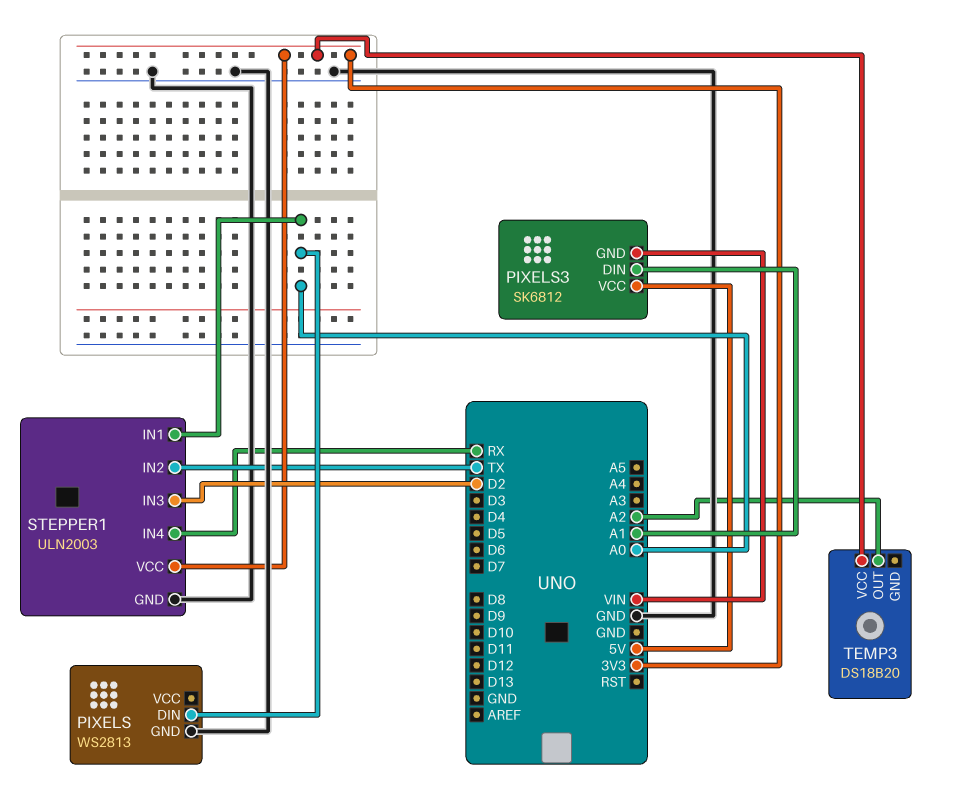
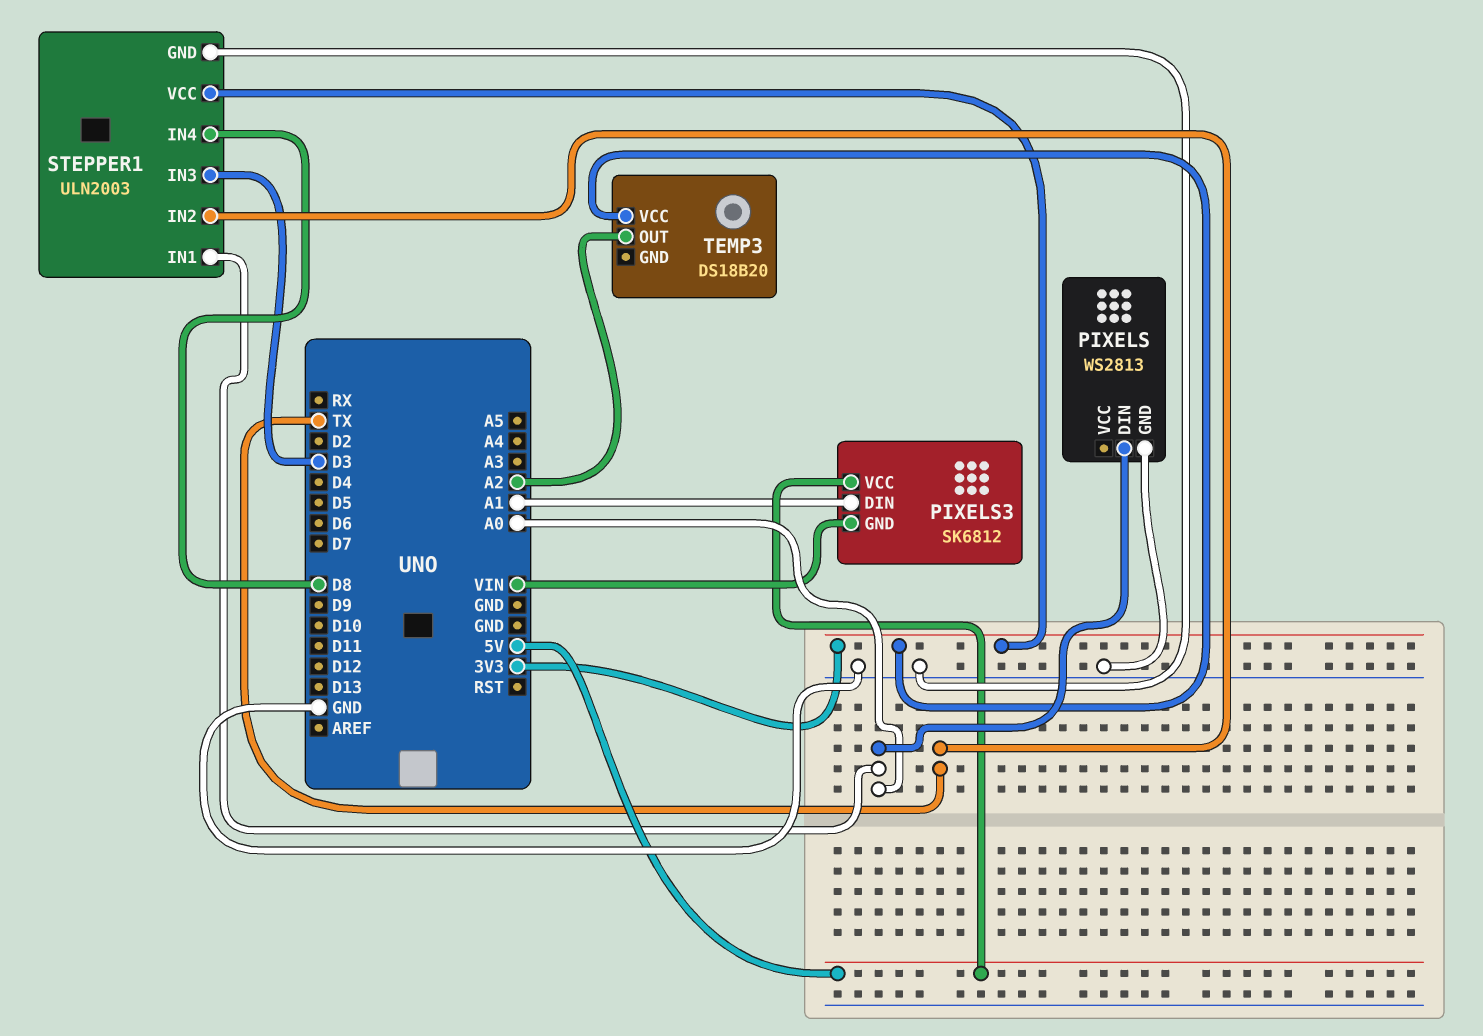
STEPPER1 pin IN3: D2 -> D3
STEPPER1 pin IN4: RX -> D8

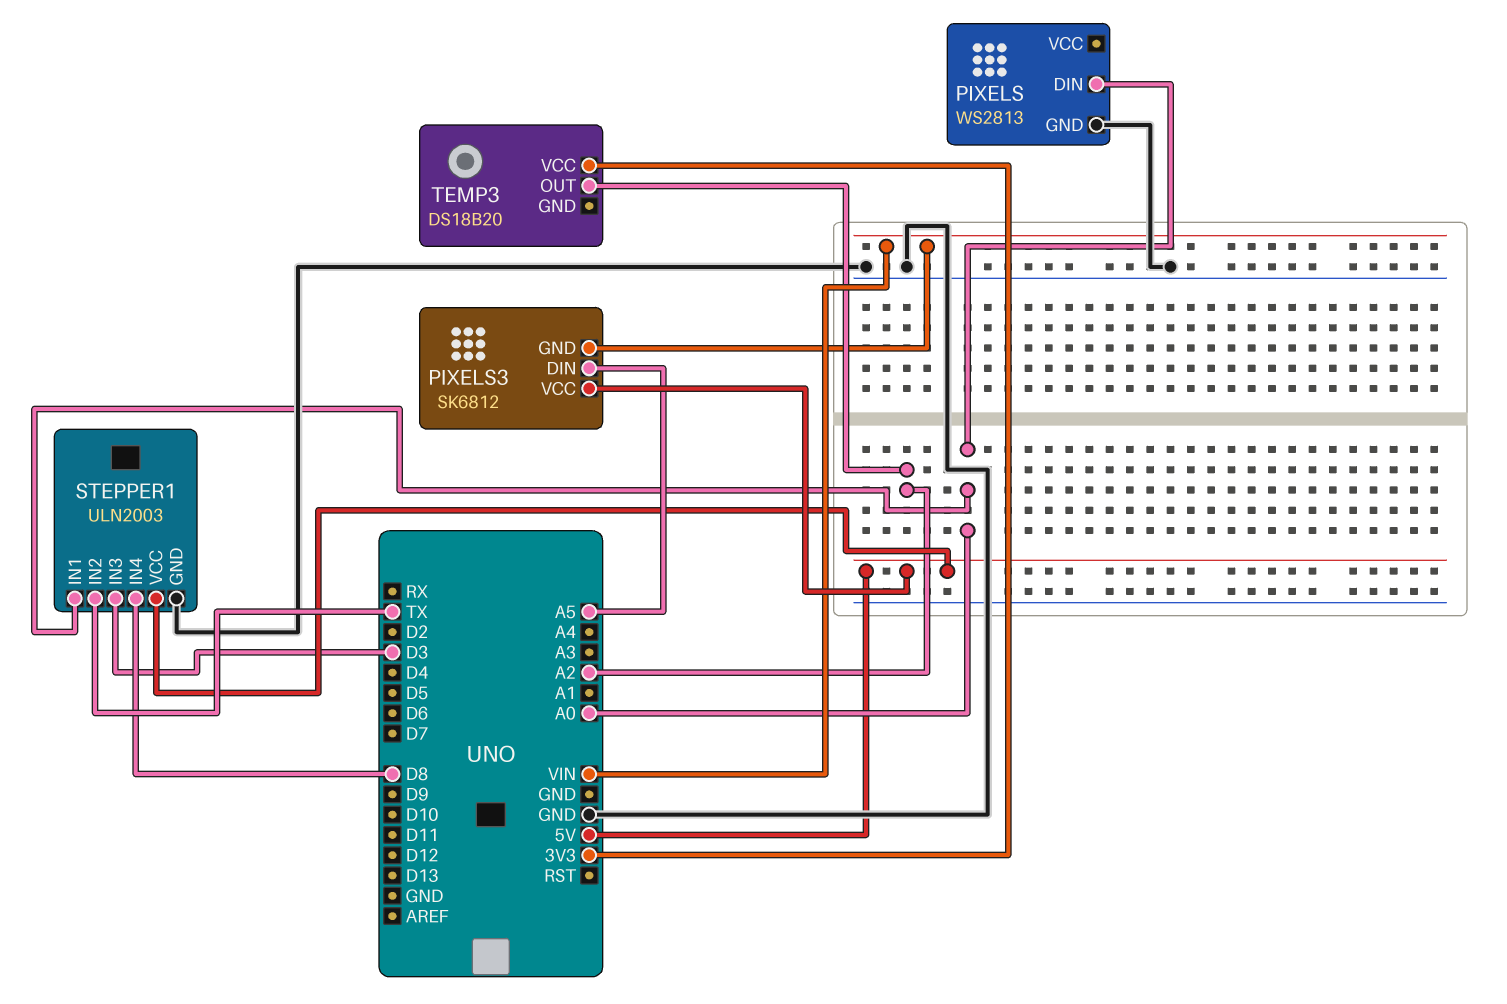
PIXELS3 pin DIN: A1 -> A5
STEPPER1 pin VCC: 3V3 -> 5V

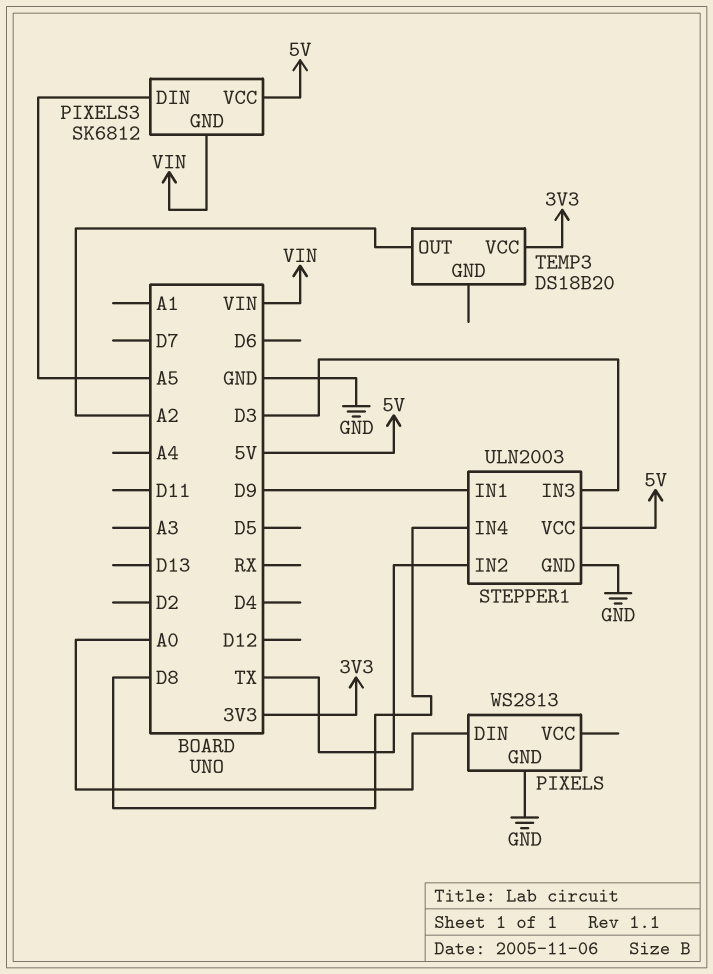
STEPPER1 pin IN1: A0 -> D9

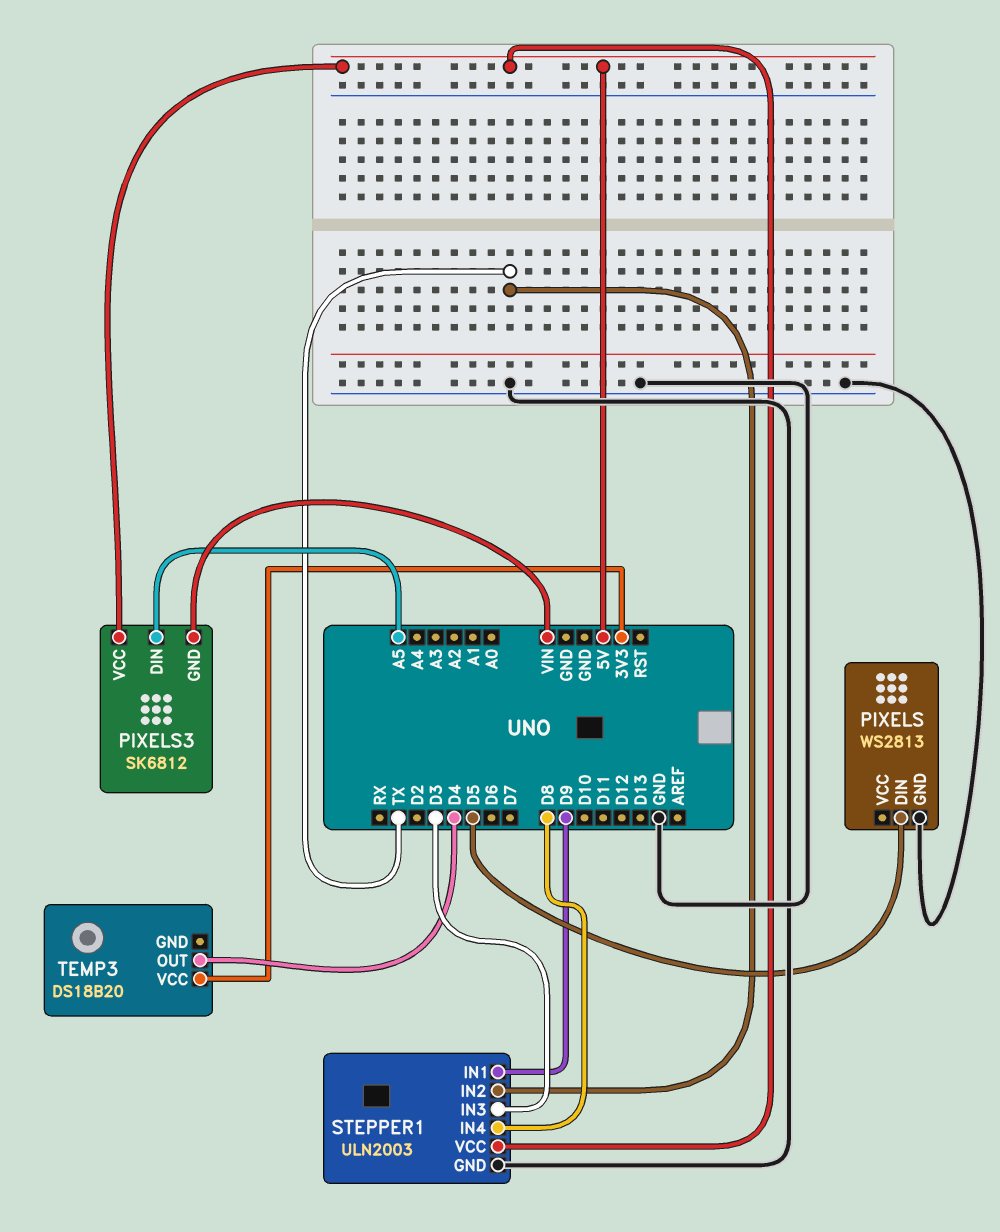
PIXELS pin DIN: A0 -> D5
TEMP3 pin OUT: A2 -> D4

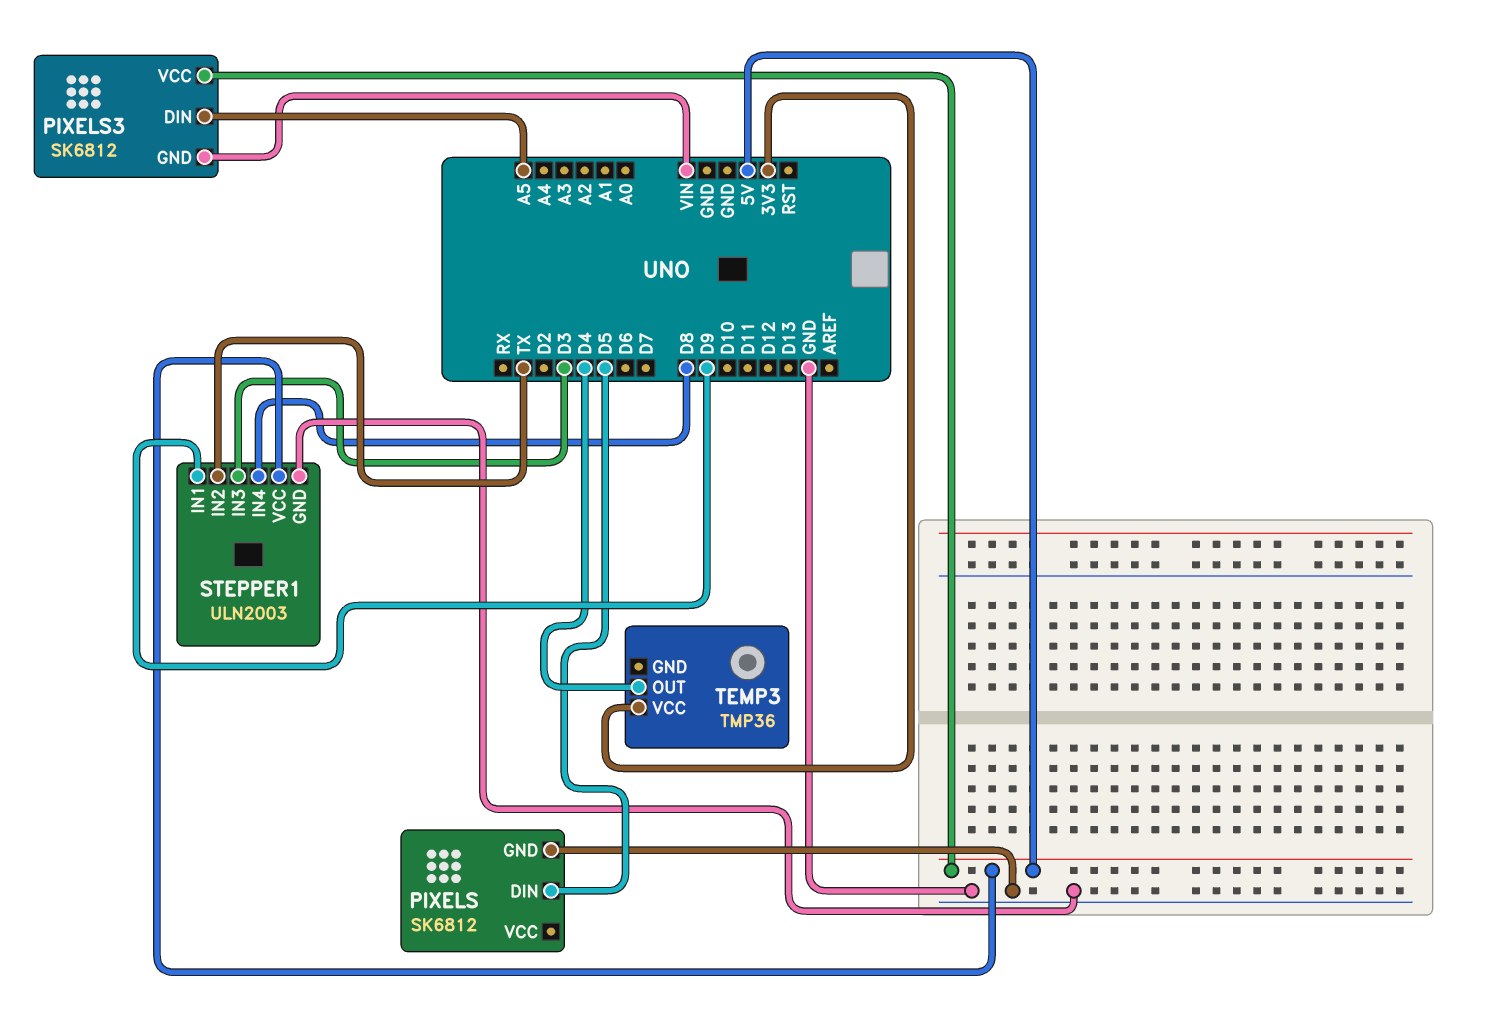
PIXELS: WS2813 -> SK6812
TEMP3: DS18B20 -> TMP36

